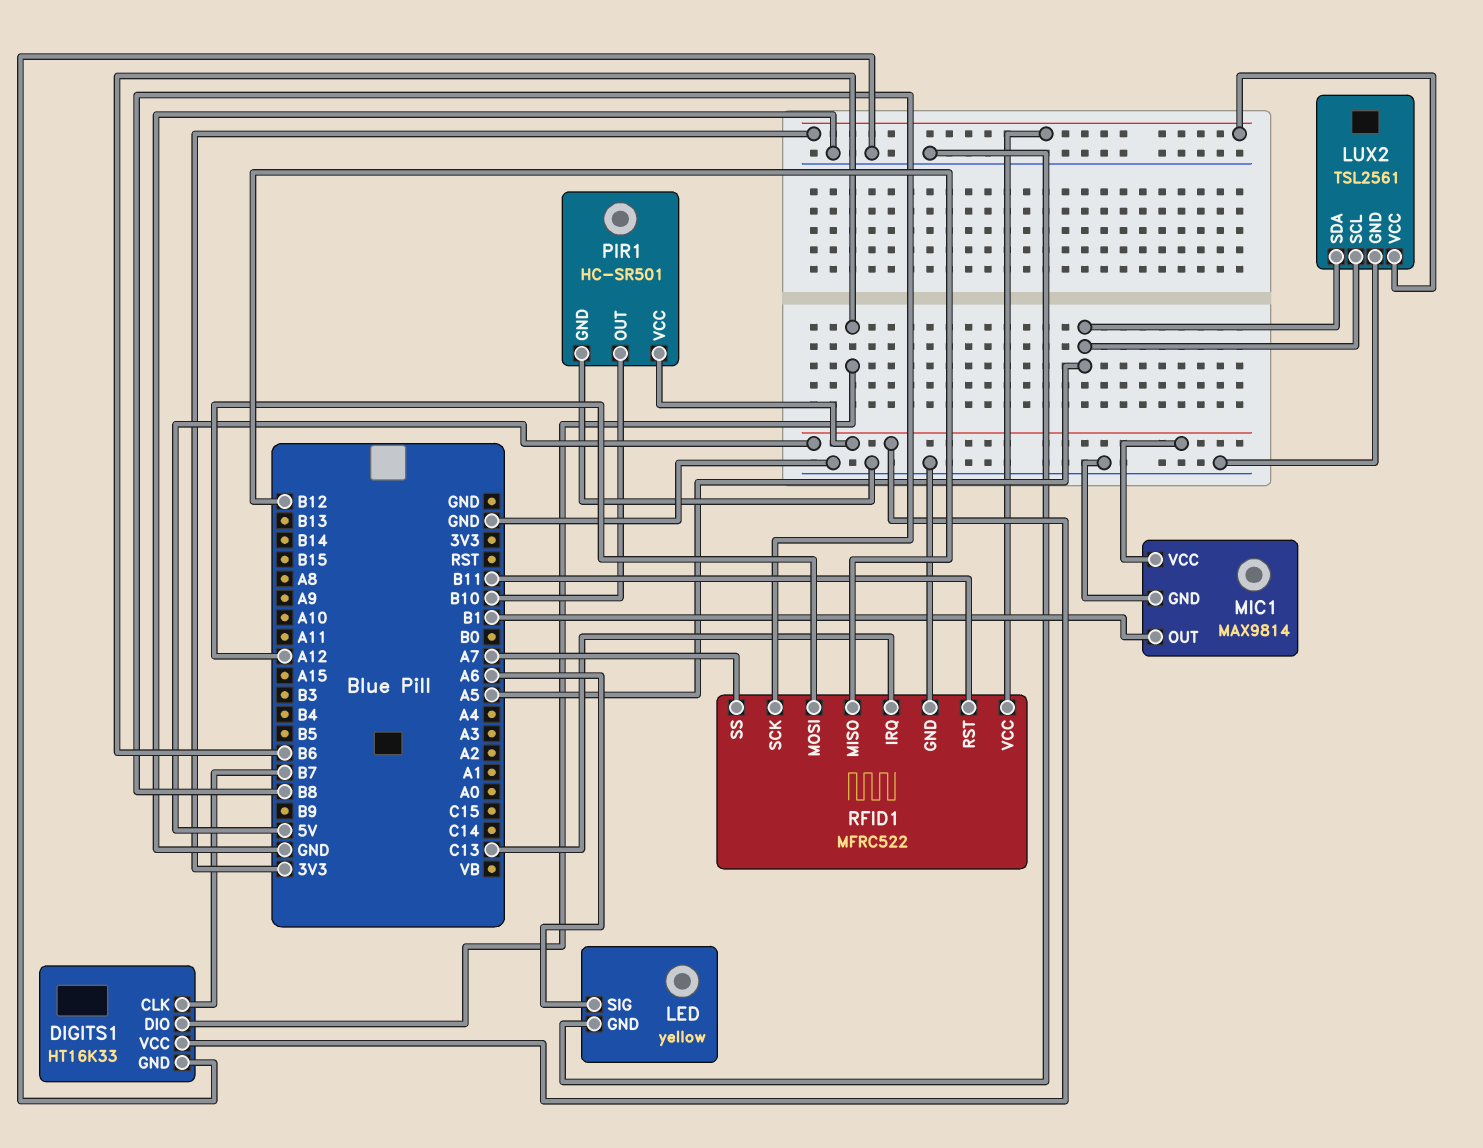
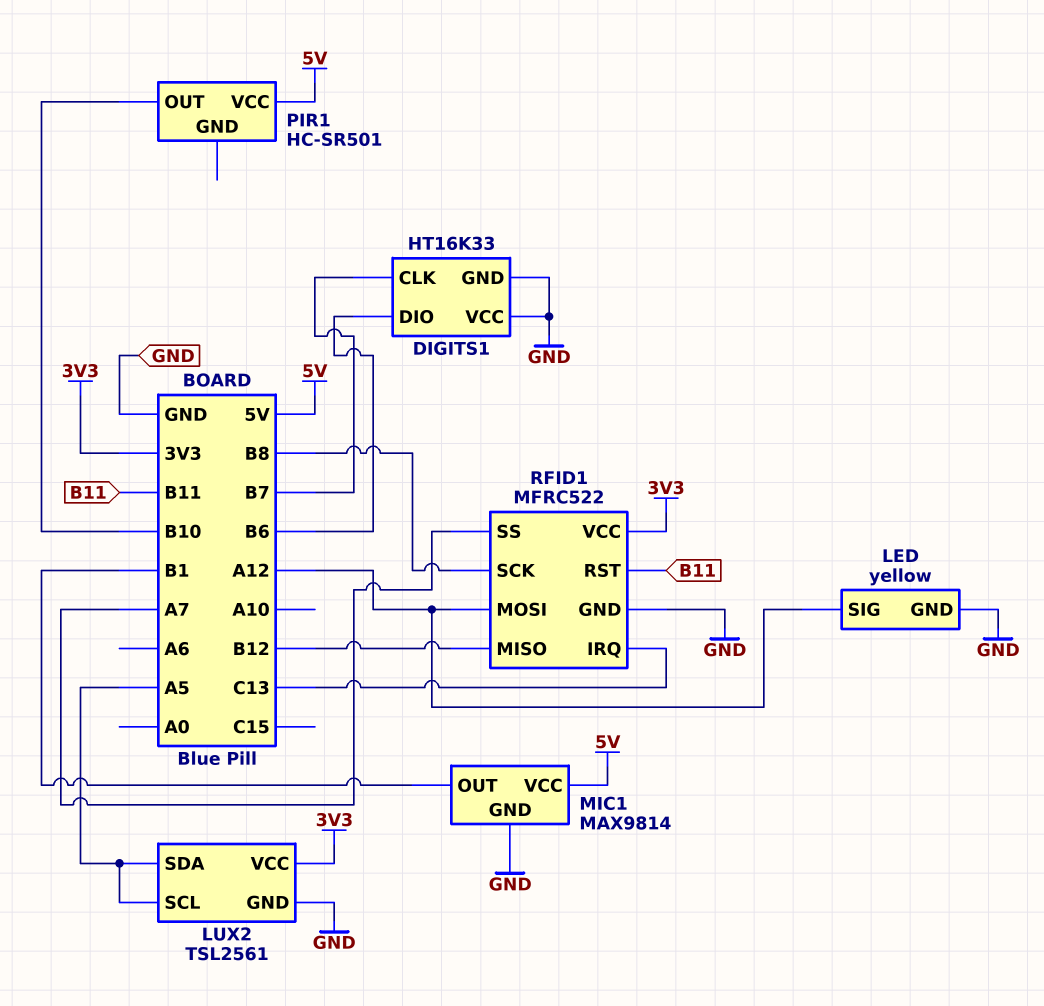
DIGITS1 pin VCC: 5V -> GND
LED pin SIG: A6 -> A12
PIR1 pin GND: GND -> none

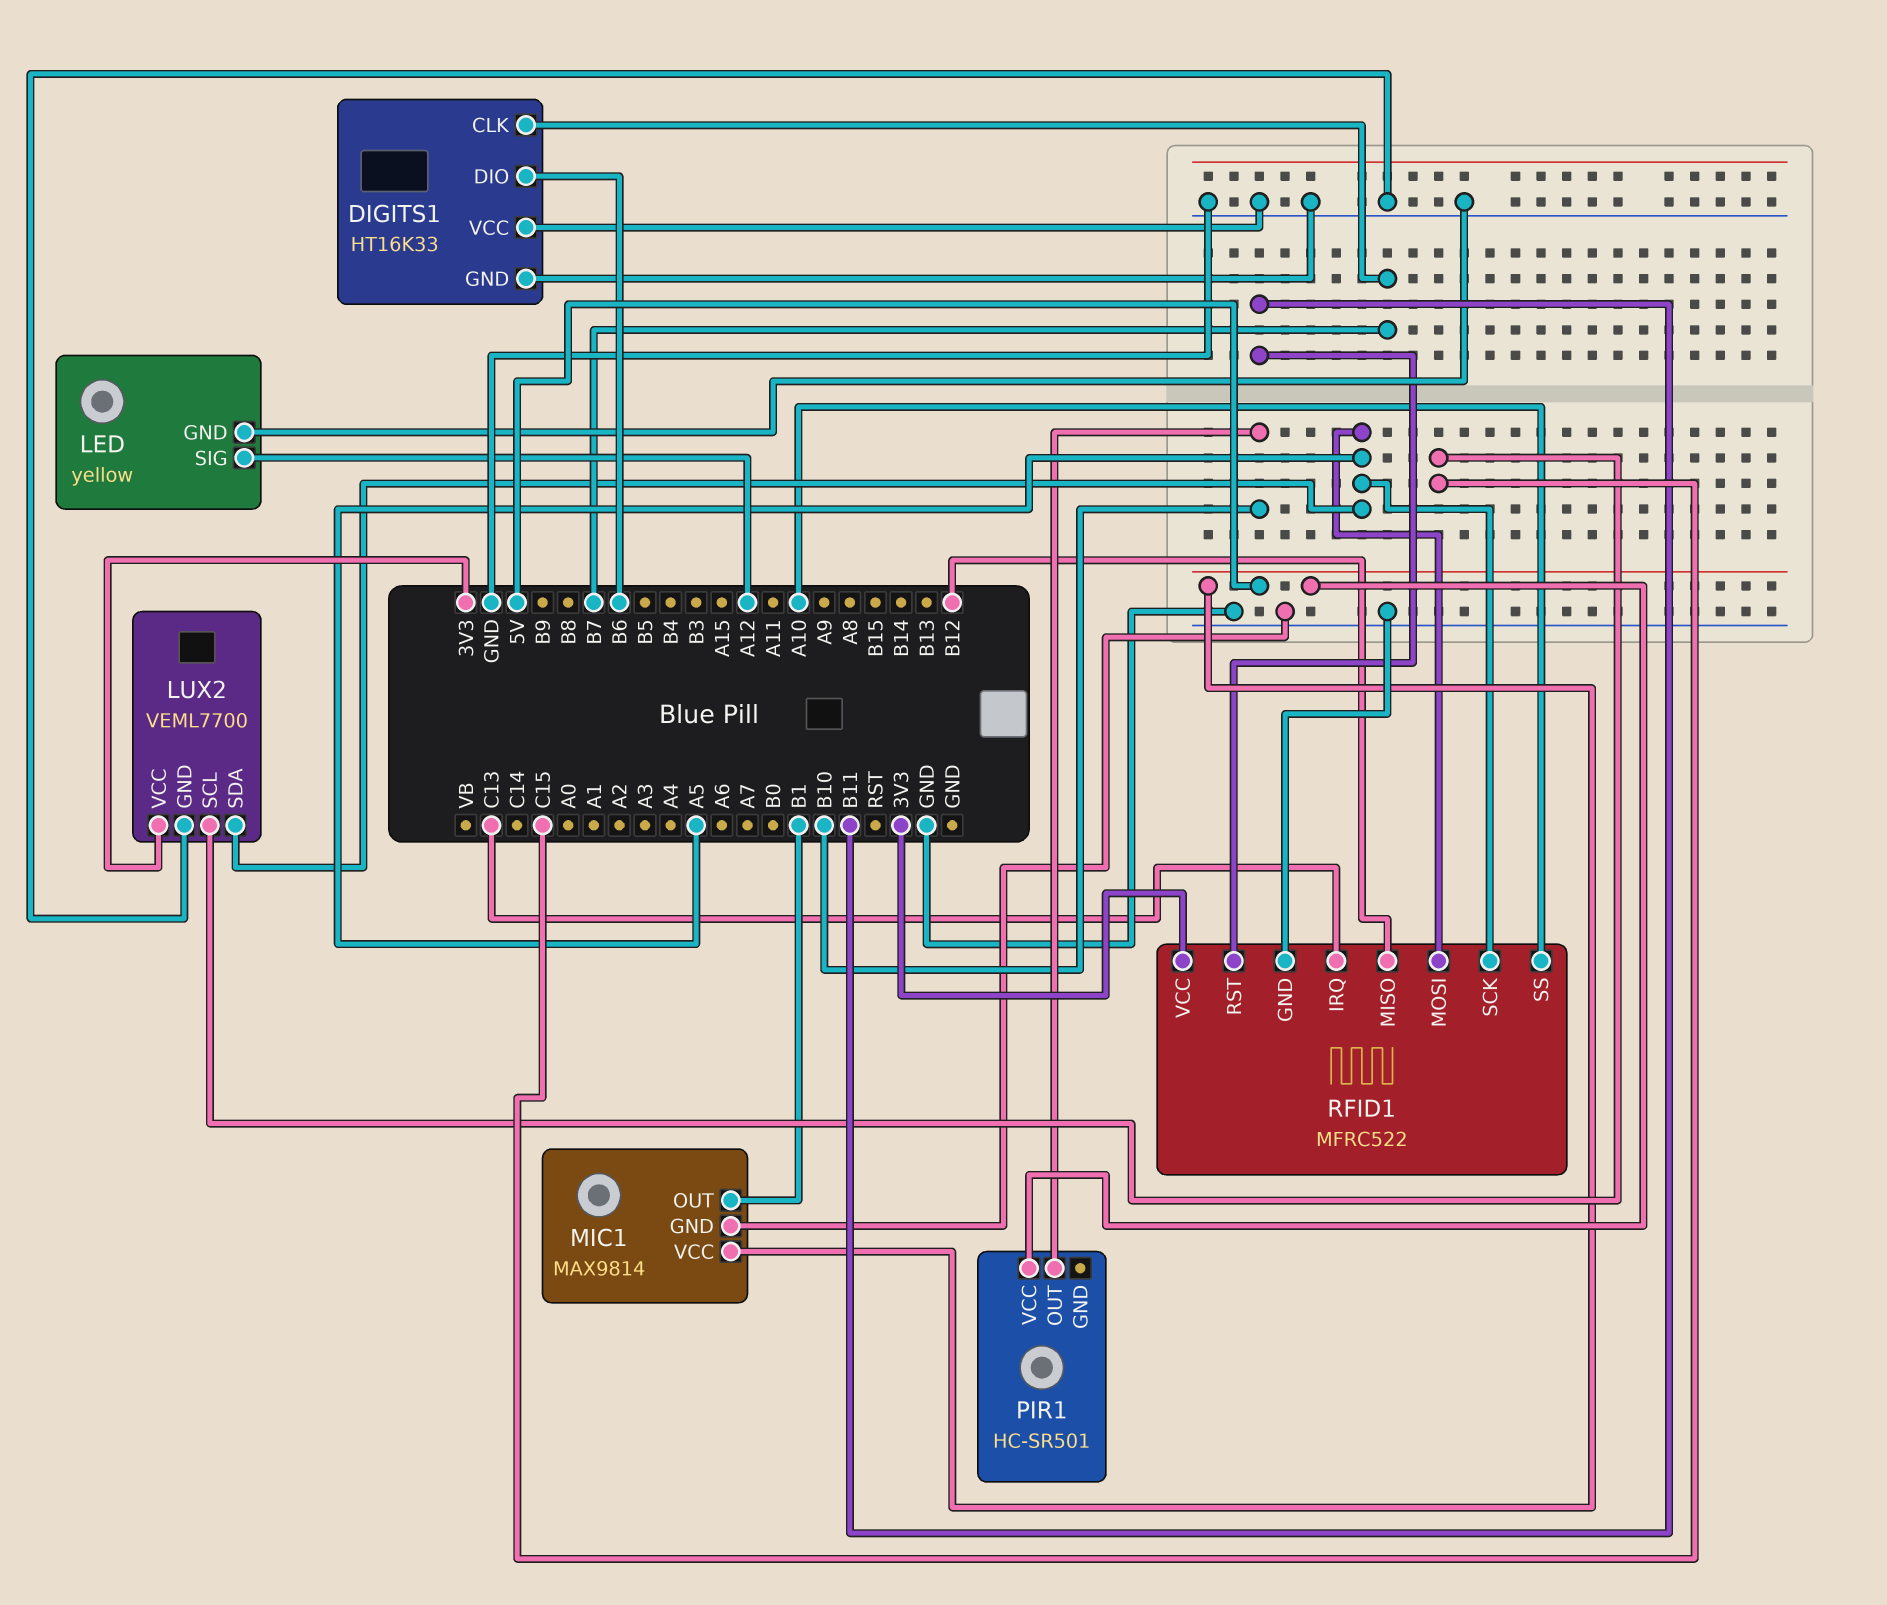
LUX2: TSL2561 -> VEML7700
LUX2 pin SCL: A5 -> C15
RFID1 pin MOSI: A12 -> A5
RFID1 pin SCK: B8 -> A5
RFID1 pin SS: A7 -> A10

